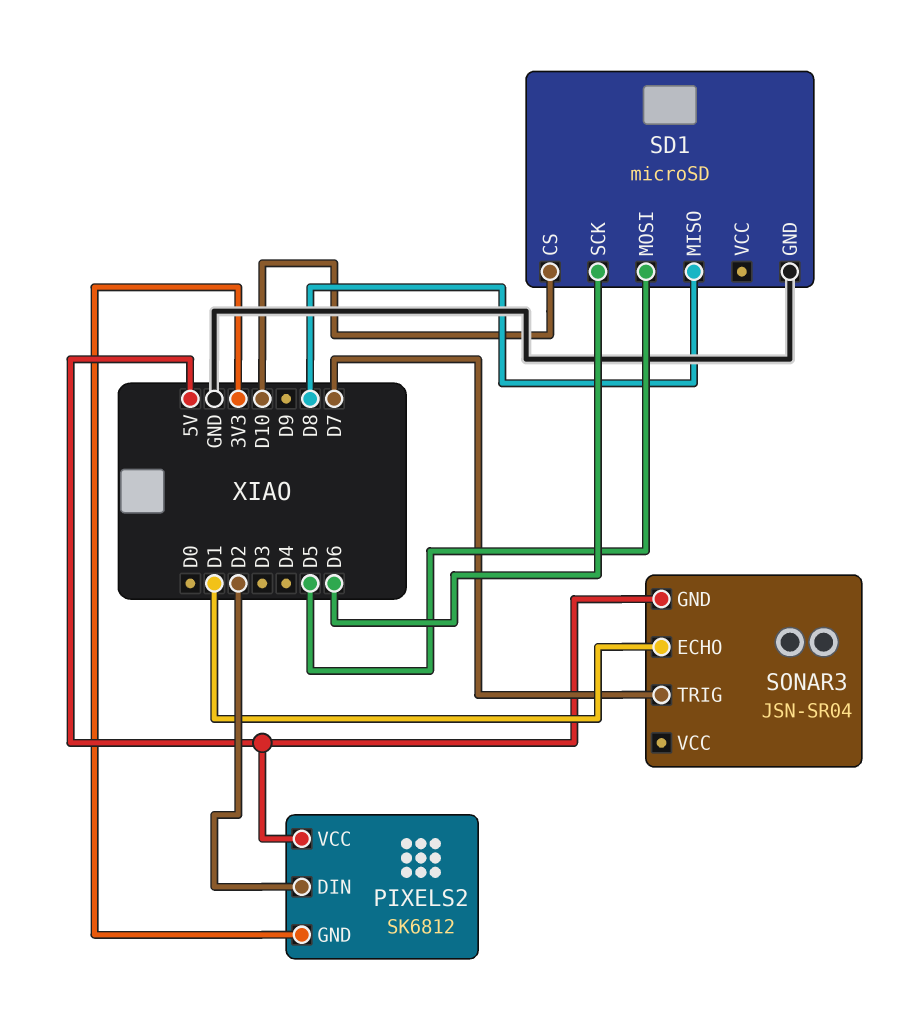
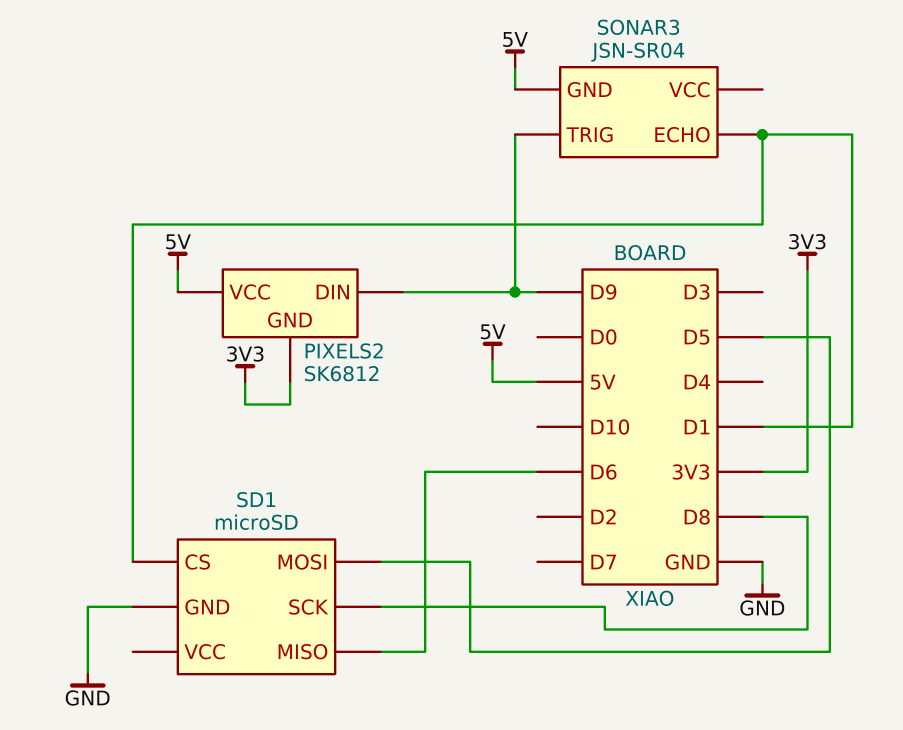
PIXELS2 pin DIN: D2 -> D9
SD1 pin CS: D10 -> D1
SD1 pin MISO: D8 -> D6
SD1 pin SCK: D6 -> D8
SONAR3 pin TRIG: D7 -> D9

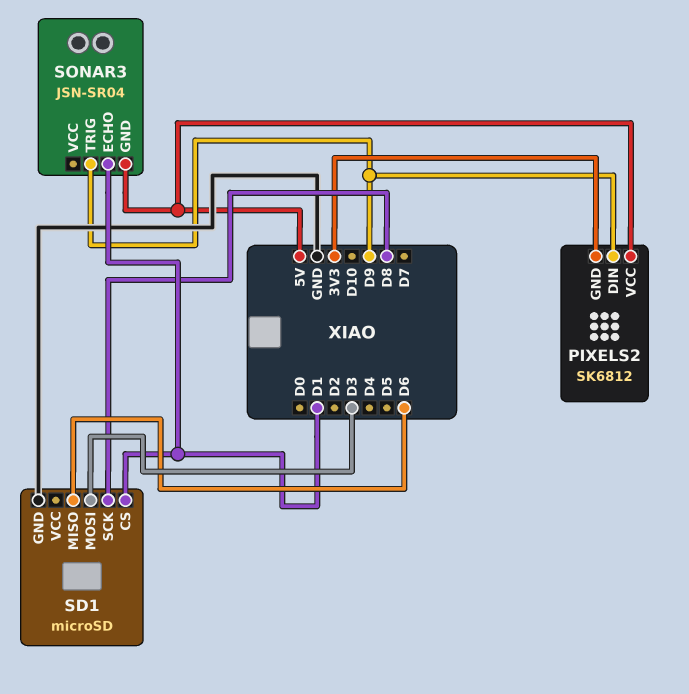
SD1 pin MOSI: D5 -> D3

